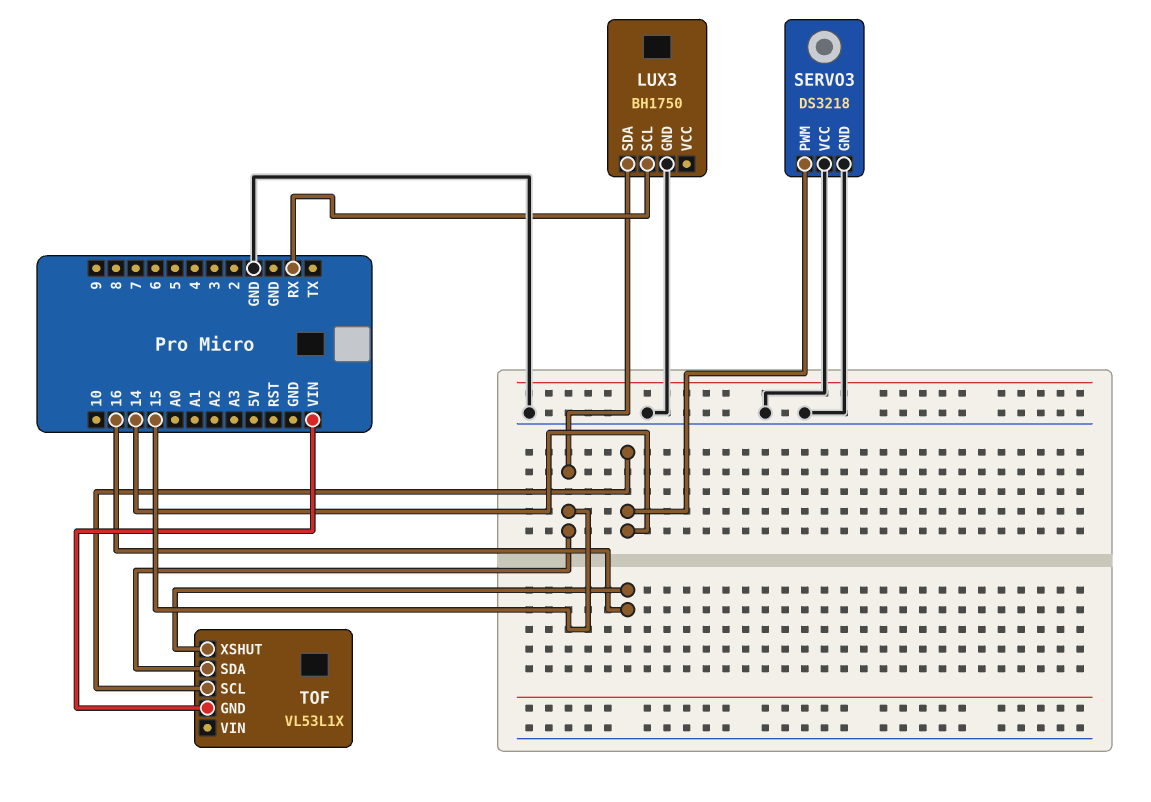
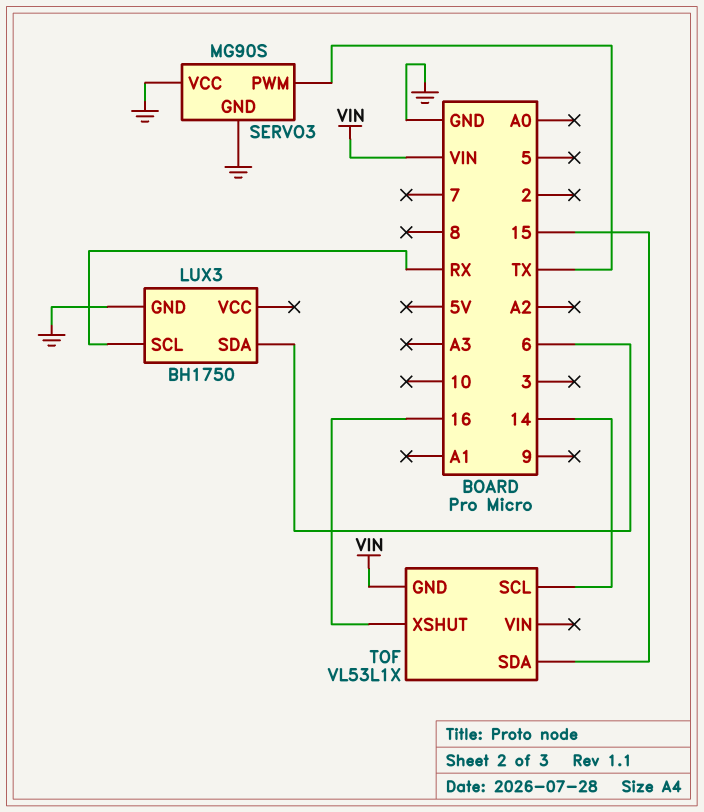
LUX3 pin SDA: 15 -> 6
SERVO3: DS3218 -> MG90S
SERVO3 pin PWM: 14 -> TX

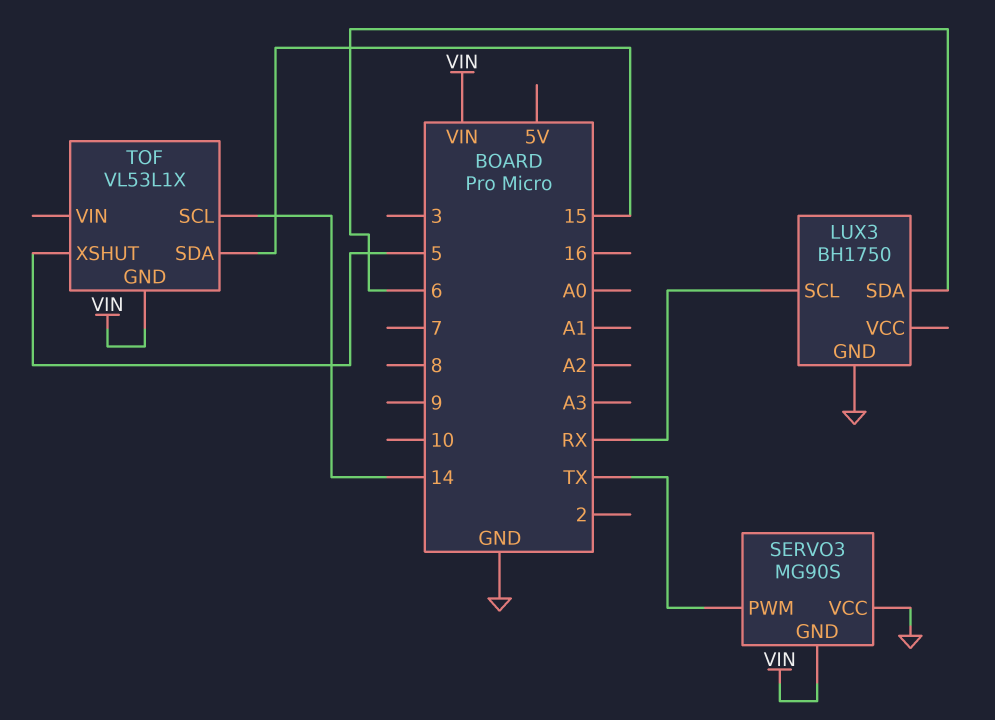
SERVO3 pin GND: GND -> VIN
TOF pin XSHUT: 16 -> 5

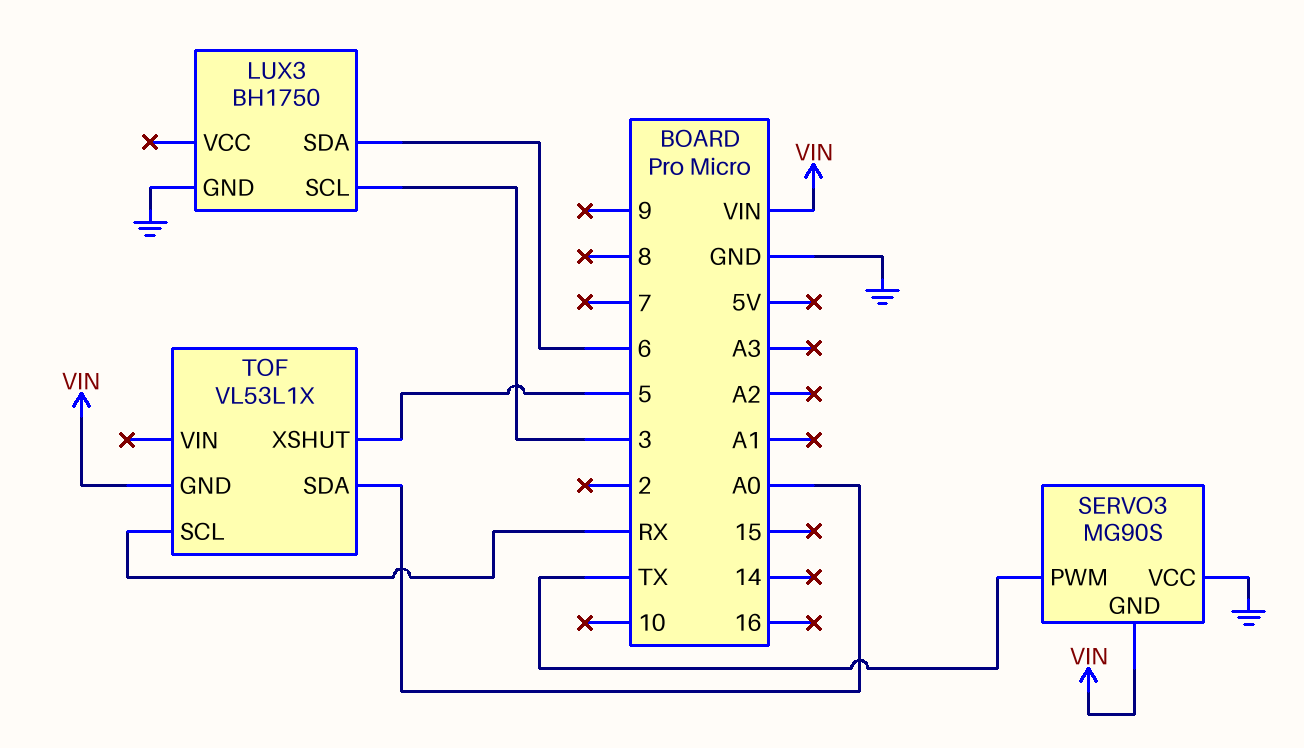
LUX3 pin SCL: RX -> 3
TOF pin SCL: 14 -> RX
TOF pin SDA: 15 -> A0

